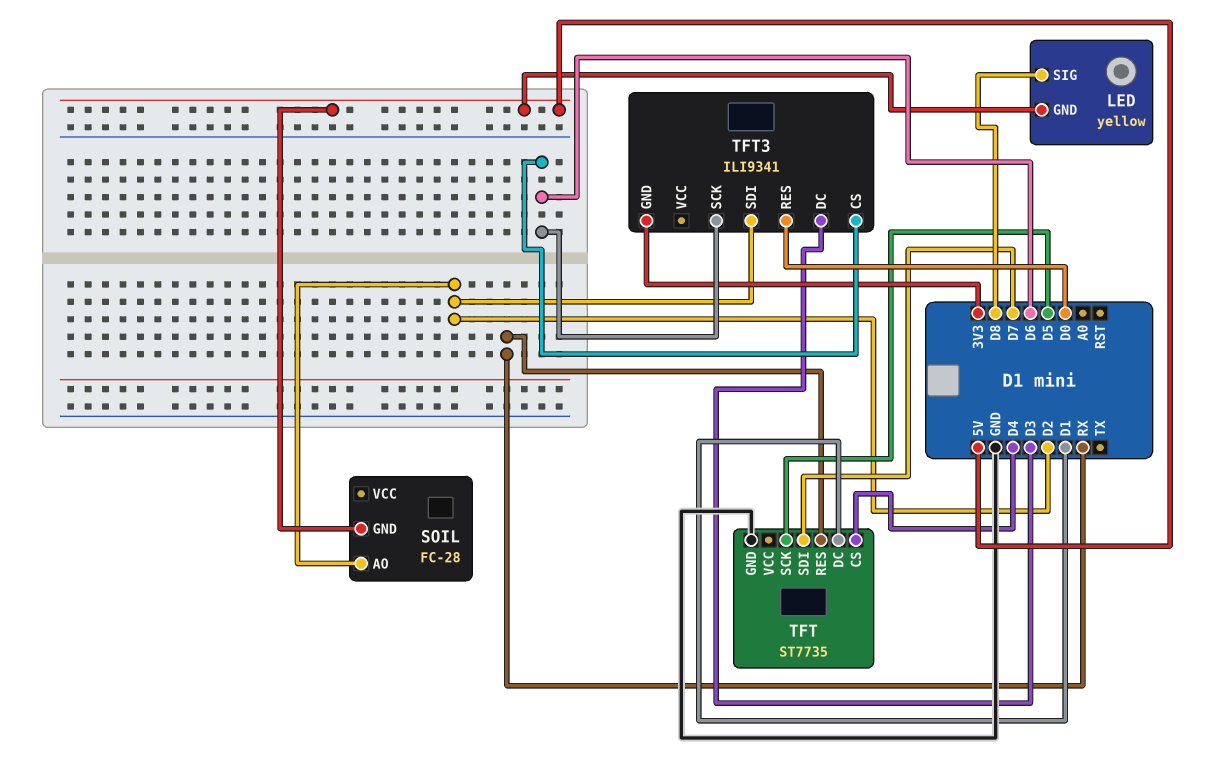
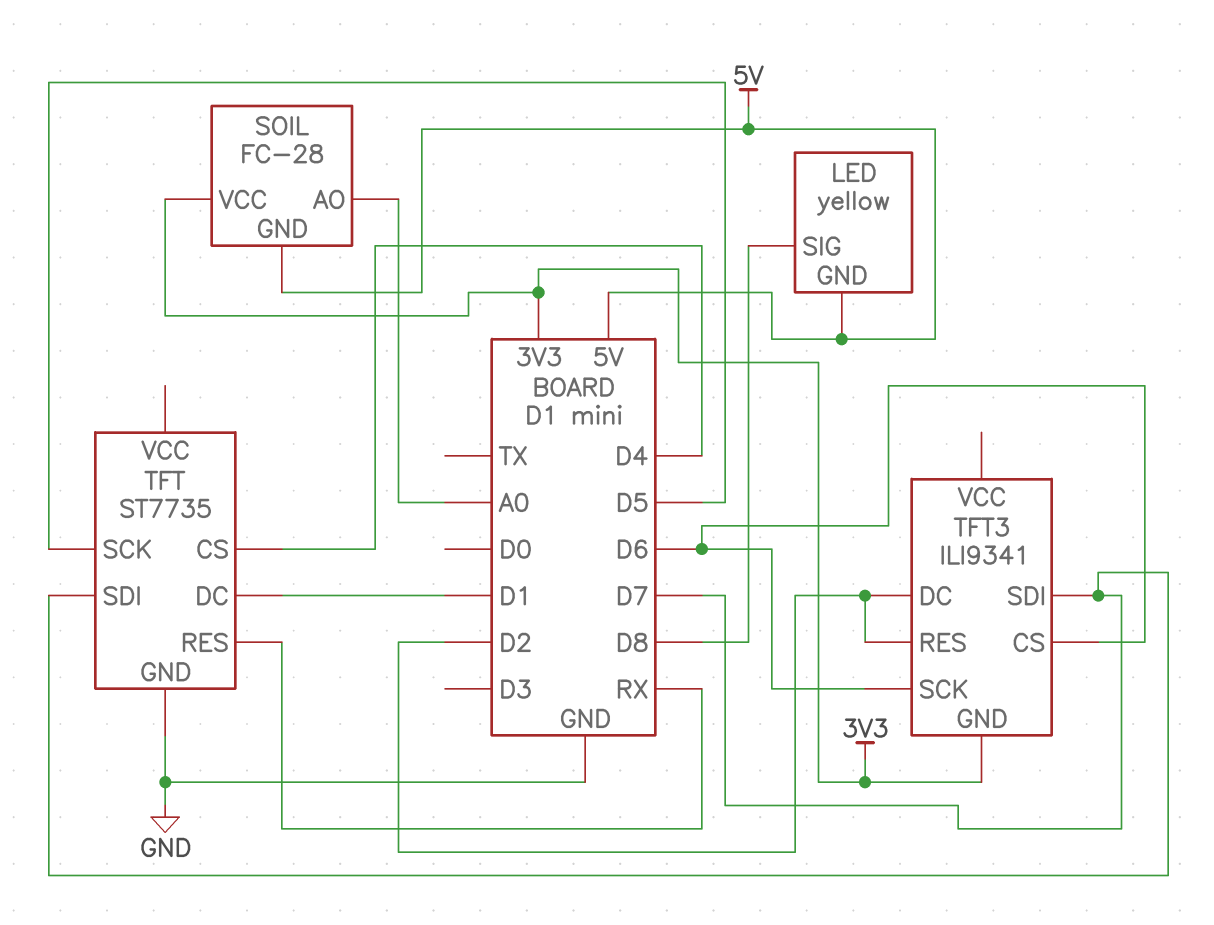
SOIL pin AO: D2 -> A0
SOIL pin VCC: none -> 3V3
TFT3 pin DC: D3 -> D2
TFT3 pin RES: D0 -> D2
TFT3 pin SDI: D2 -> D7

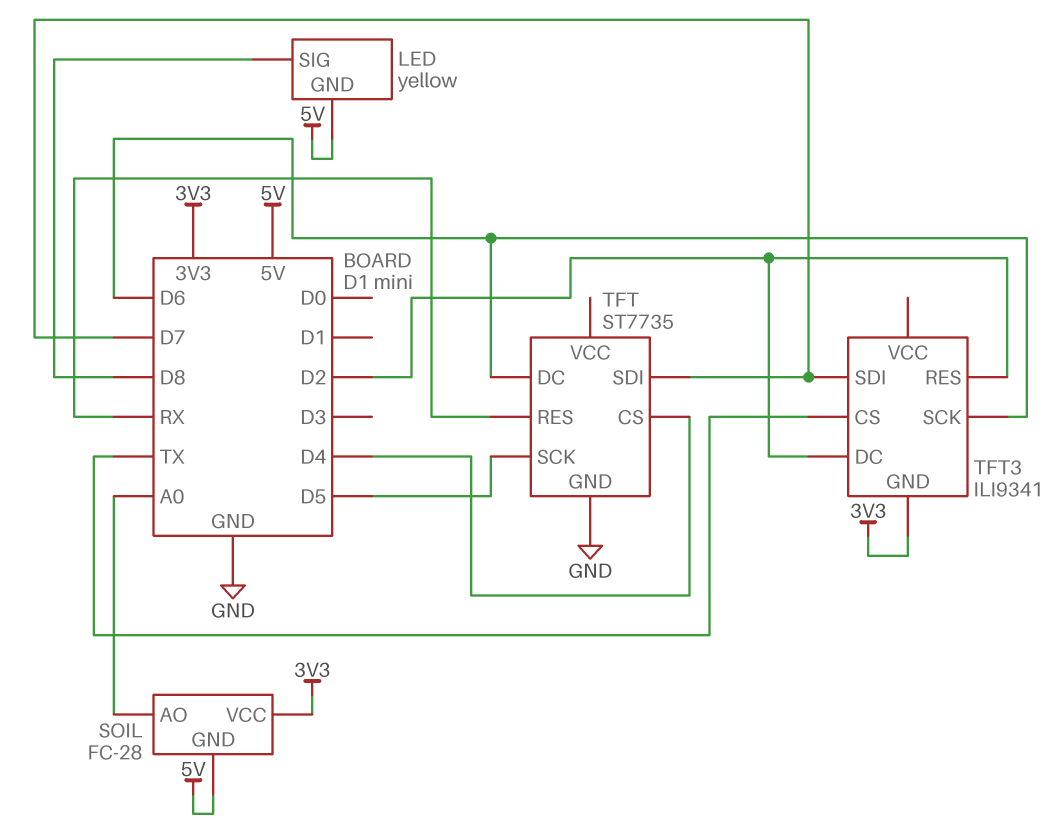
TFT pin DC: D1 -> D6
TFT3 pin CS: D6 -> TX

